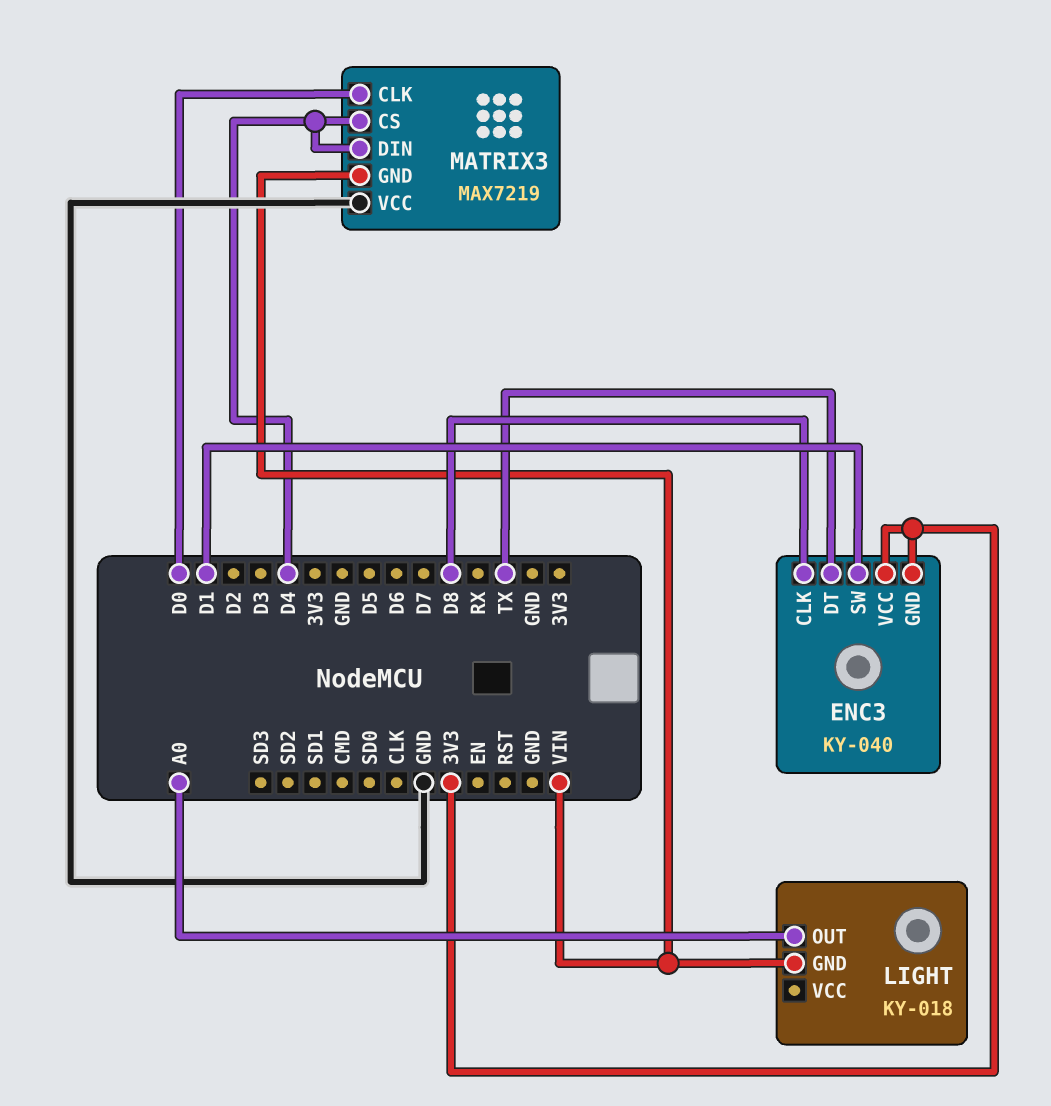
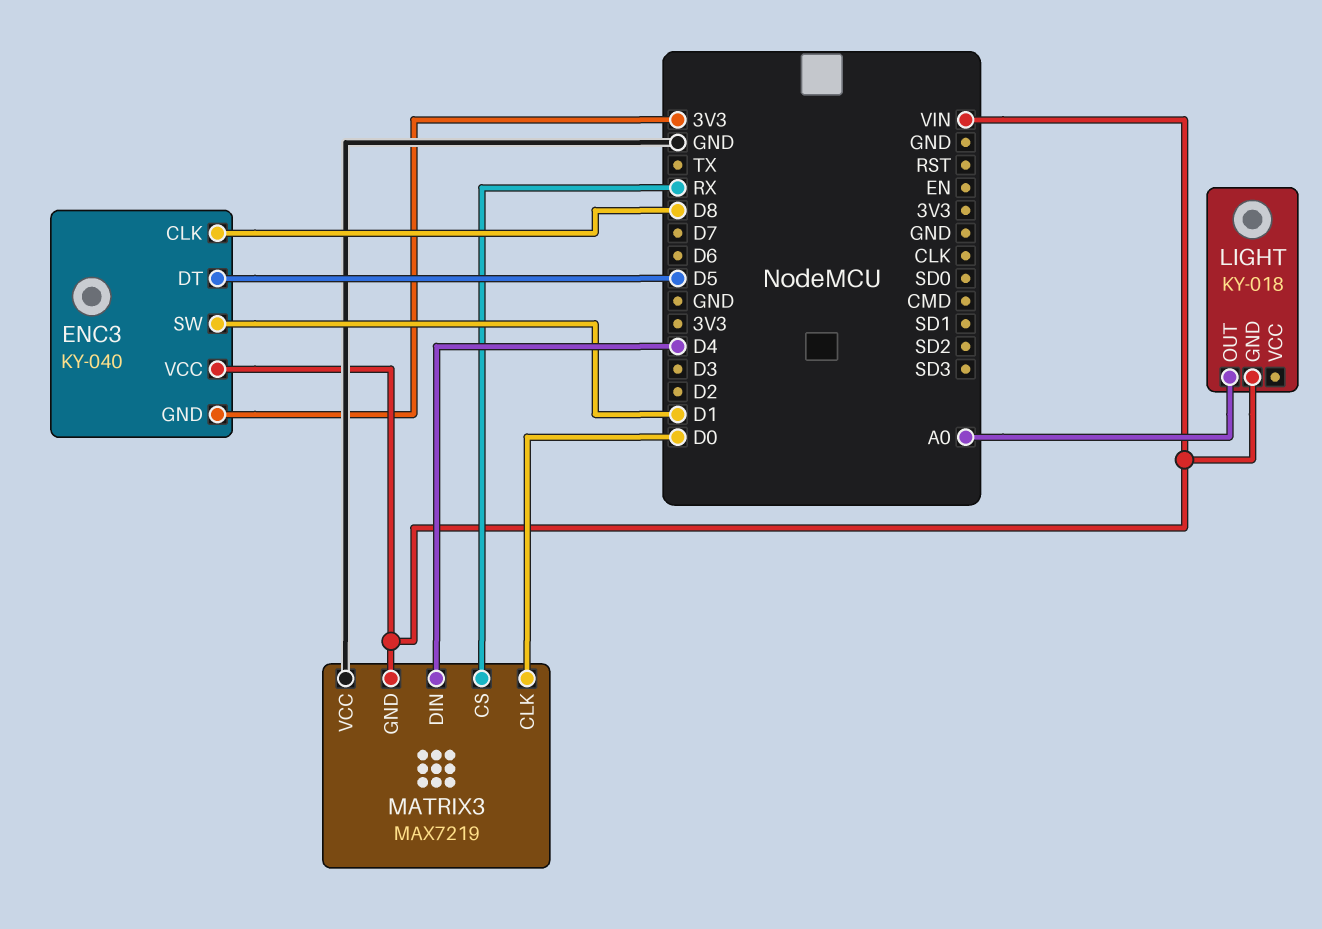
ENC3 pin DT: TX -> D5
ENC3 pin VCC: 3V3 -> VIN
MATRIX3 pin CS: D4 -> RX

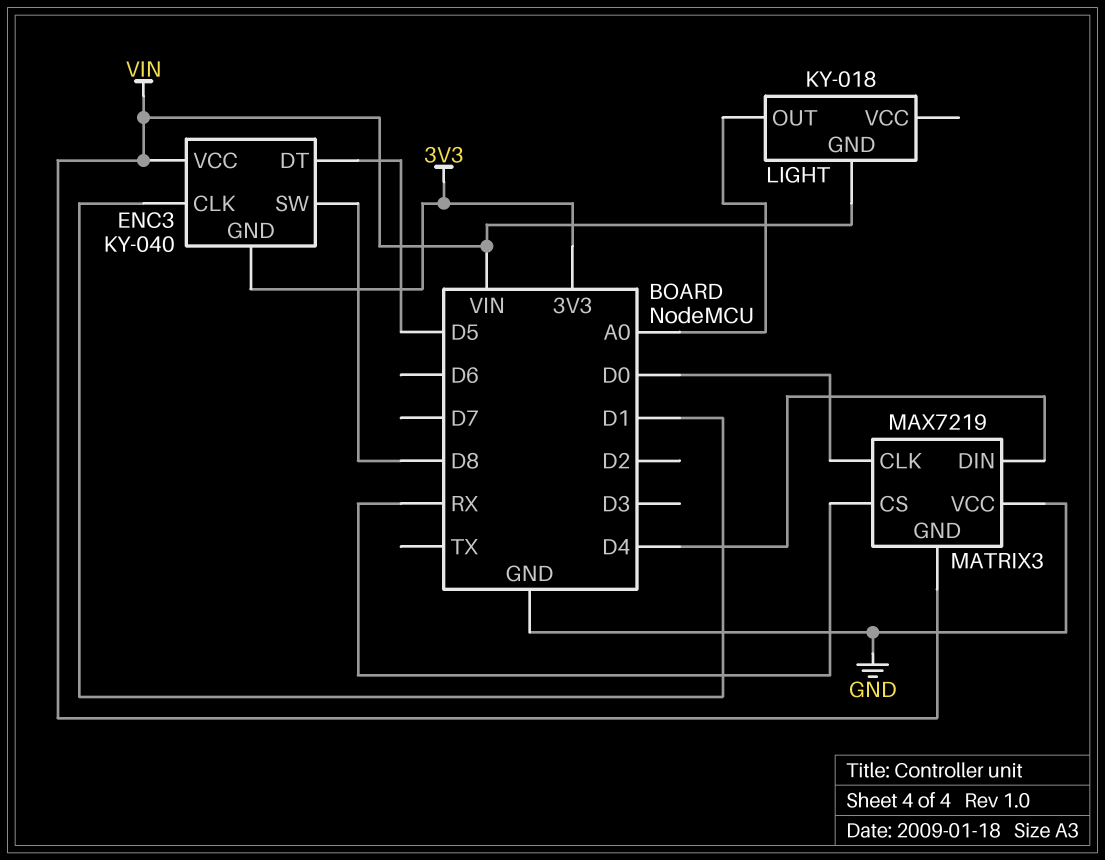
ENC3 pin CLK: D8 -> D1
ENC3 pin SW: D1 -> D8

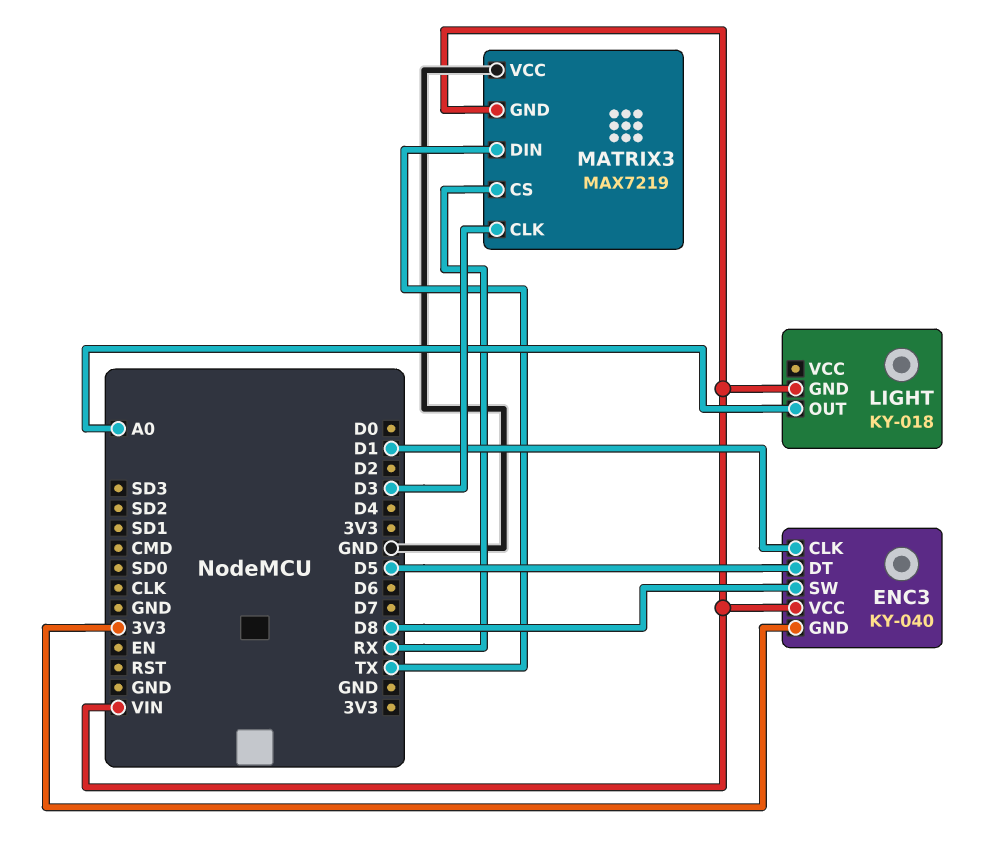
MATRIX3 pin CLK: D0 -> D3
MATRIX3 pin DIN: D4 -> TX

